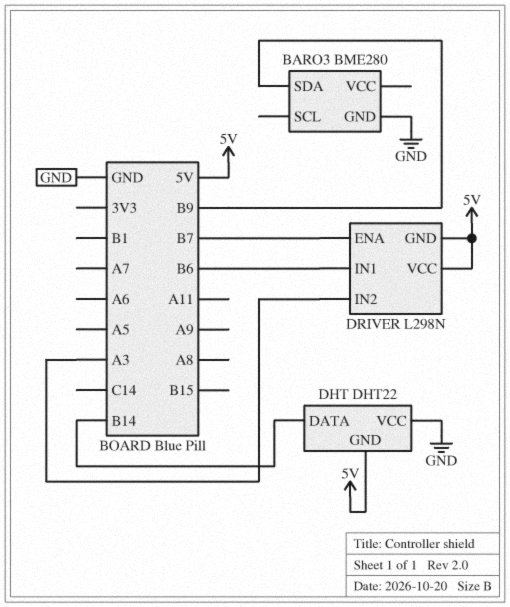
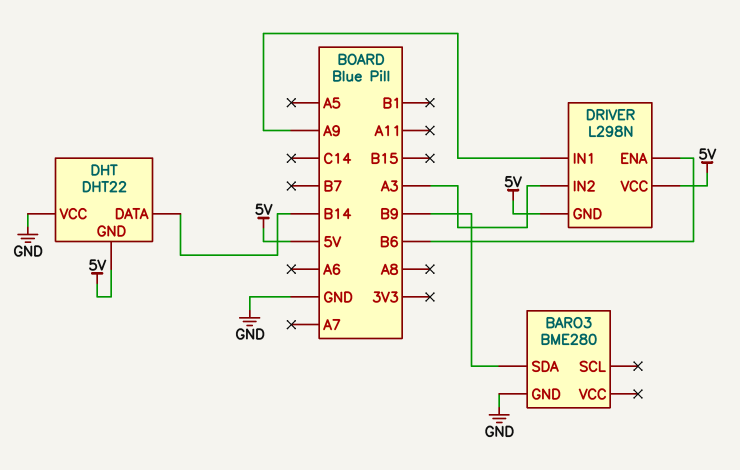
DRIVER pin ENA: B7 -> B6
DRIVER pin IN1: B6 -> A9

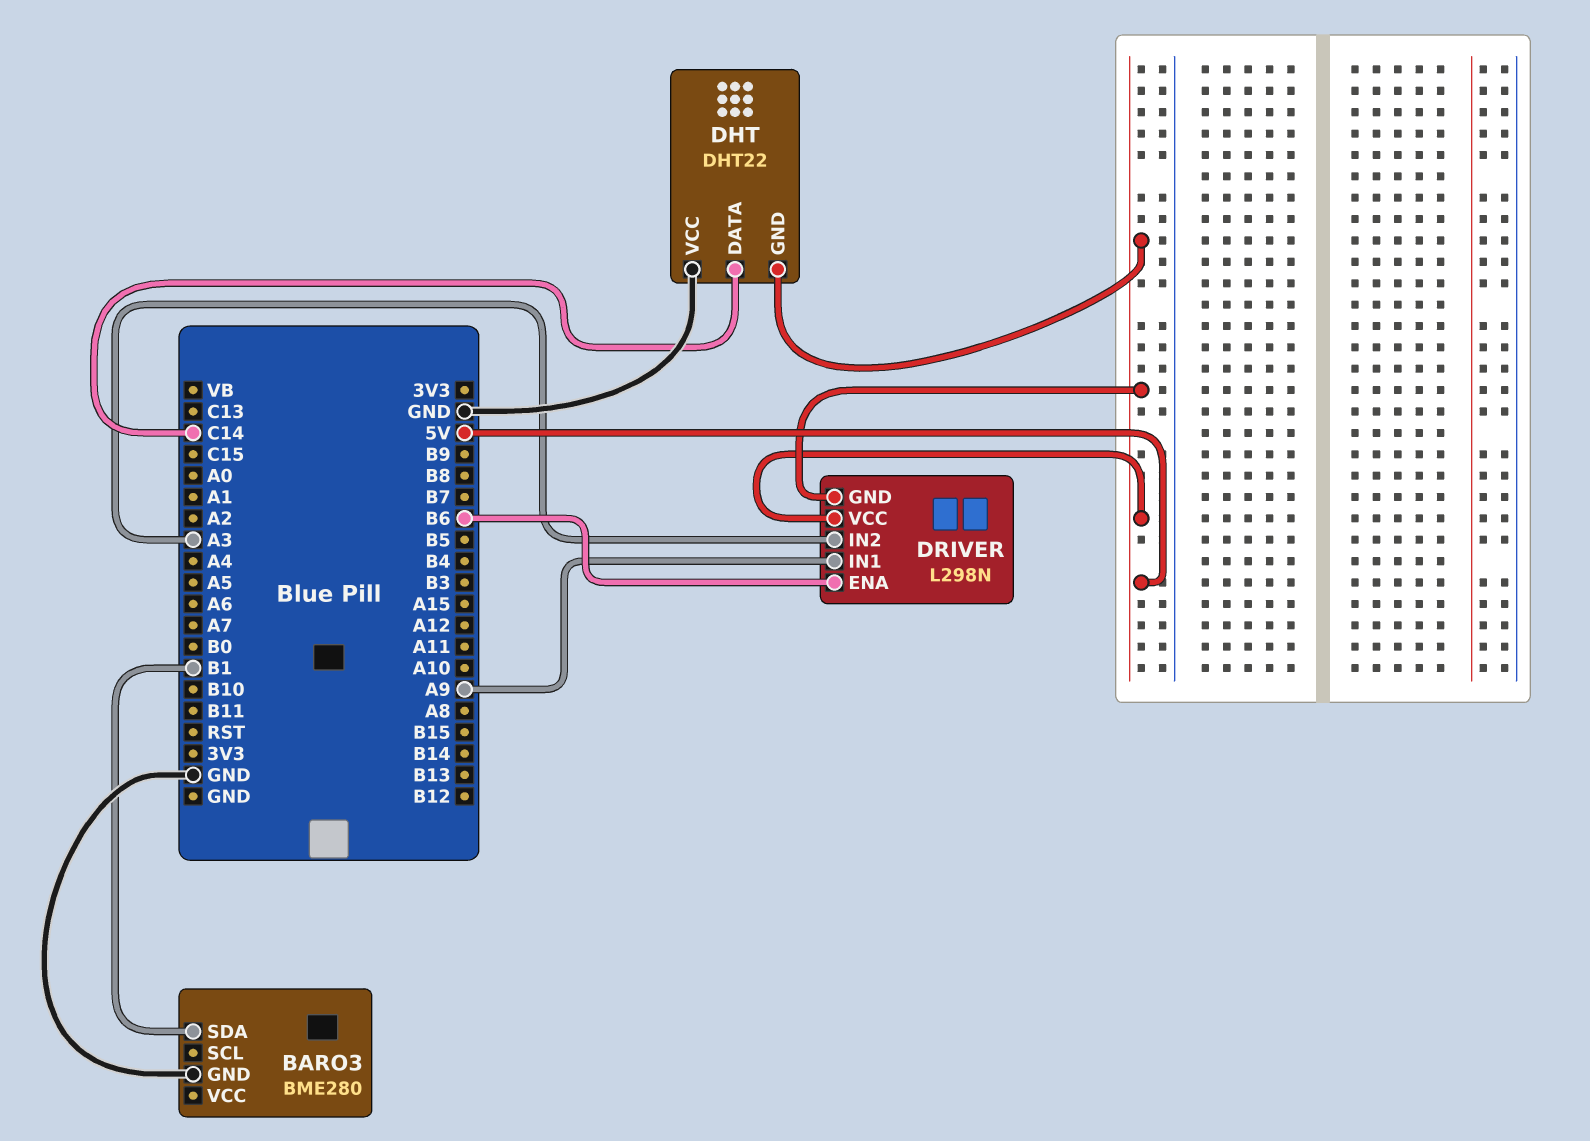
BARO3 pin SDA: B9 -> B1
DHT pin DATA: B14 -> C14

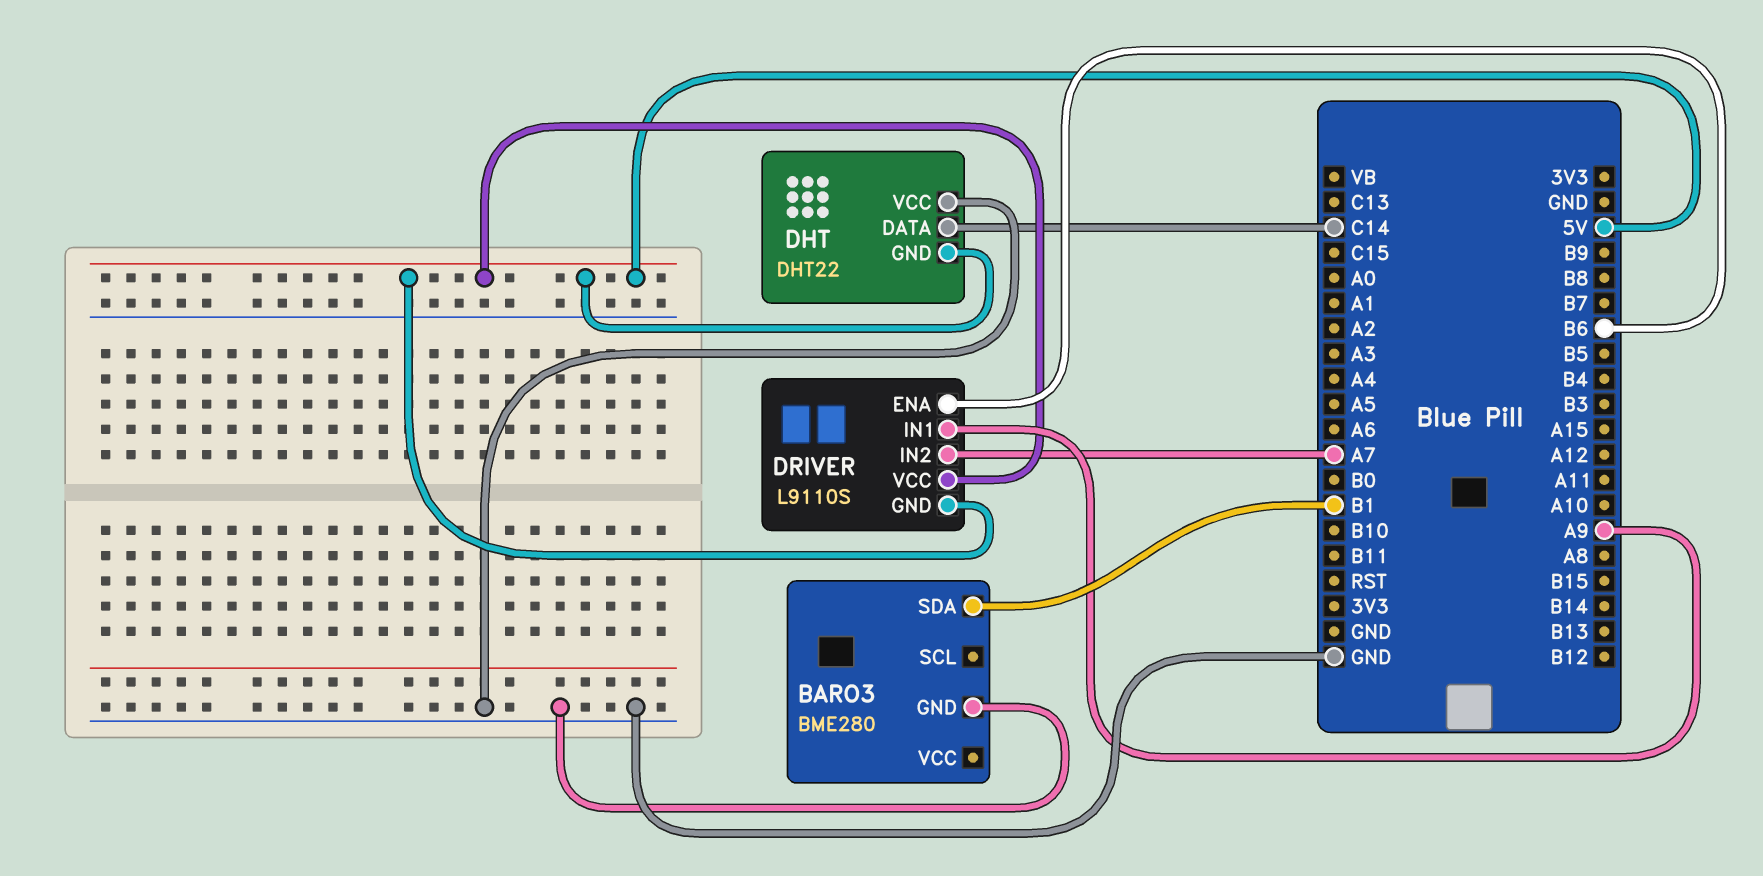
DRIVER: L298N -> L9110S
DRIVER pin IN2: A3 -> A7

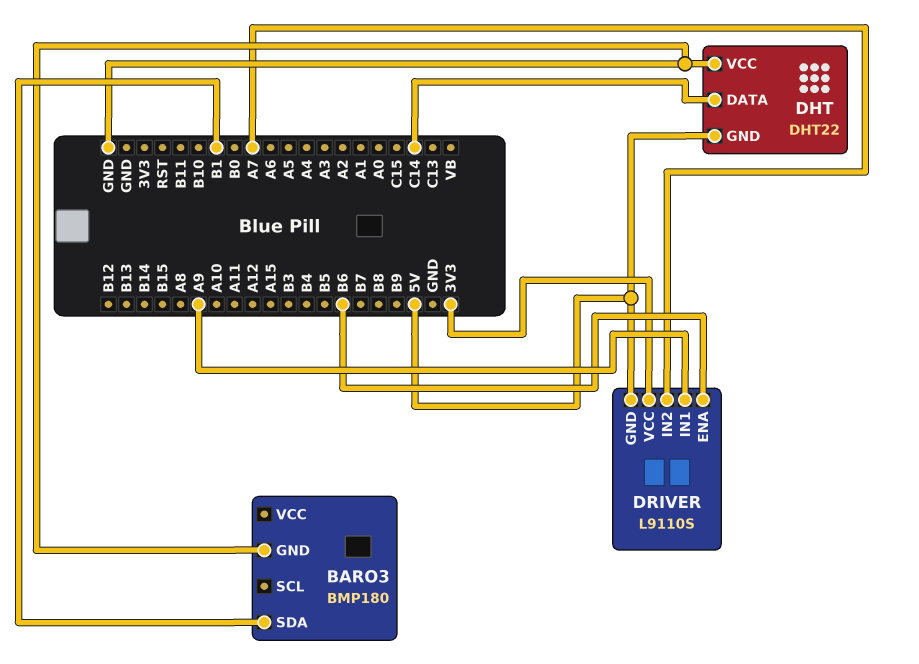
BARO3: BME280 -> BMP180
DRIVER pin VCC: 5V -> 3V3

